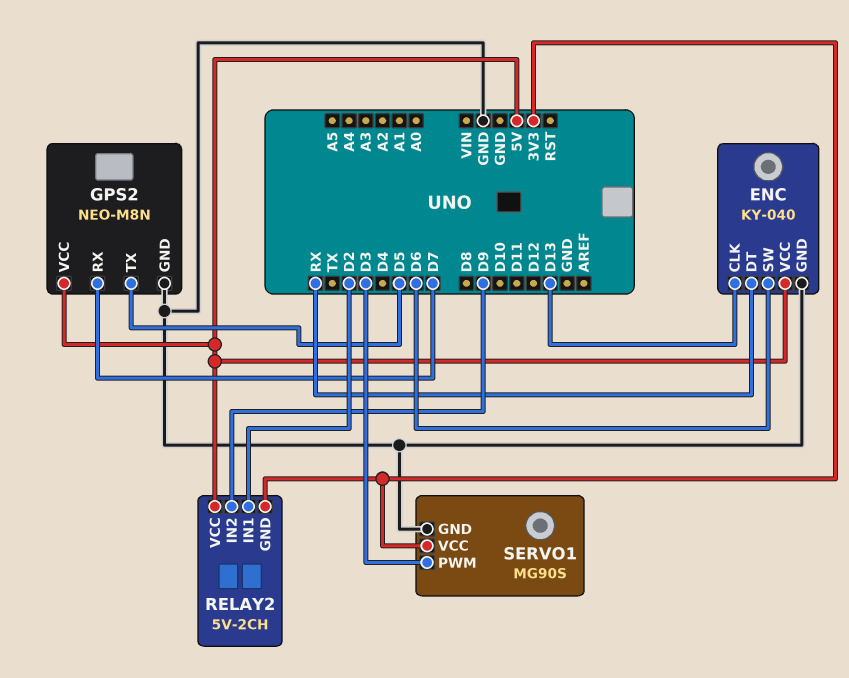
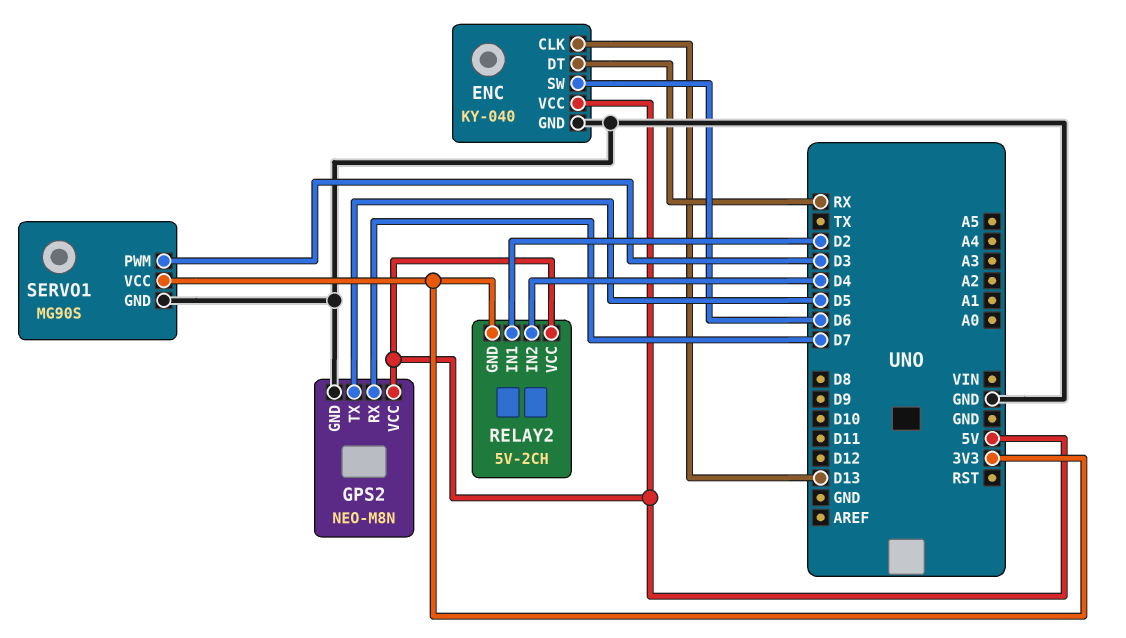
RELAY2 pin IN2: D9 -> D4

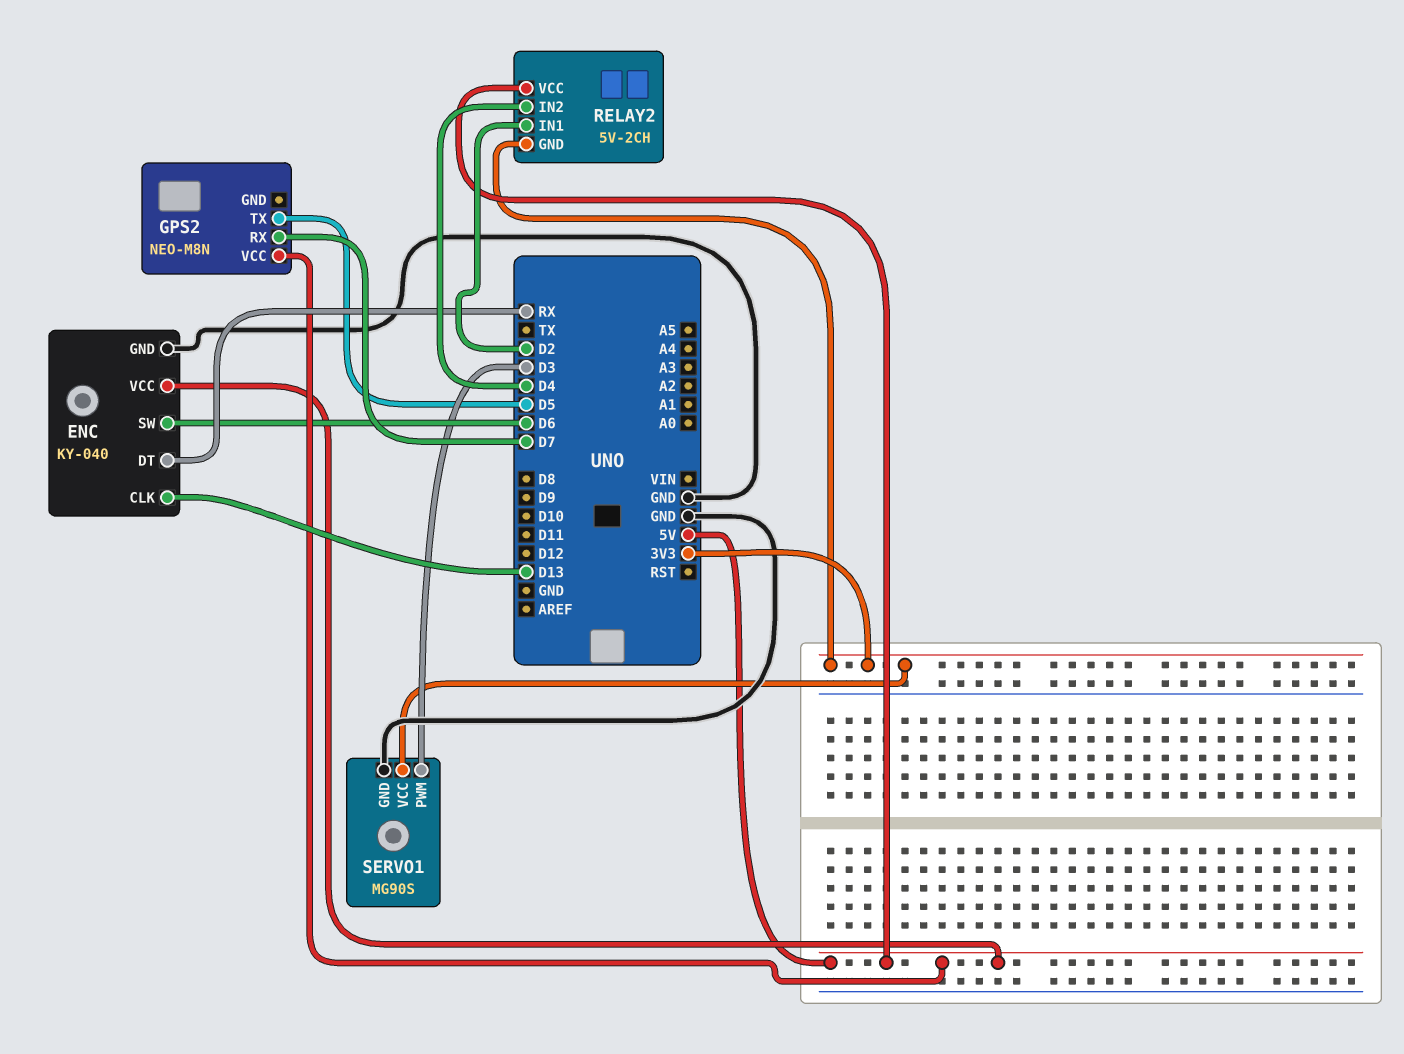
GPS2 pin GND: GND -> none

